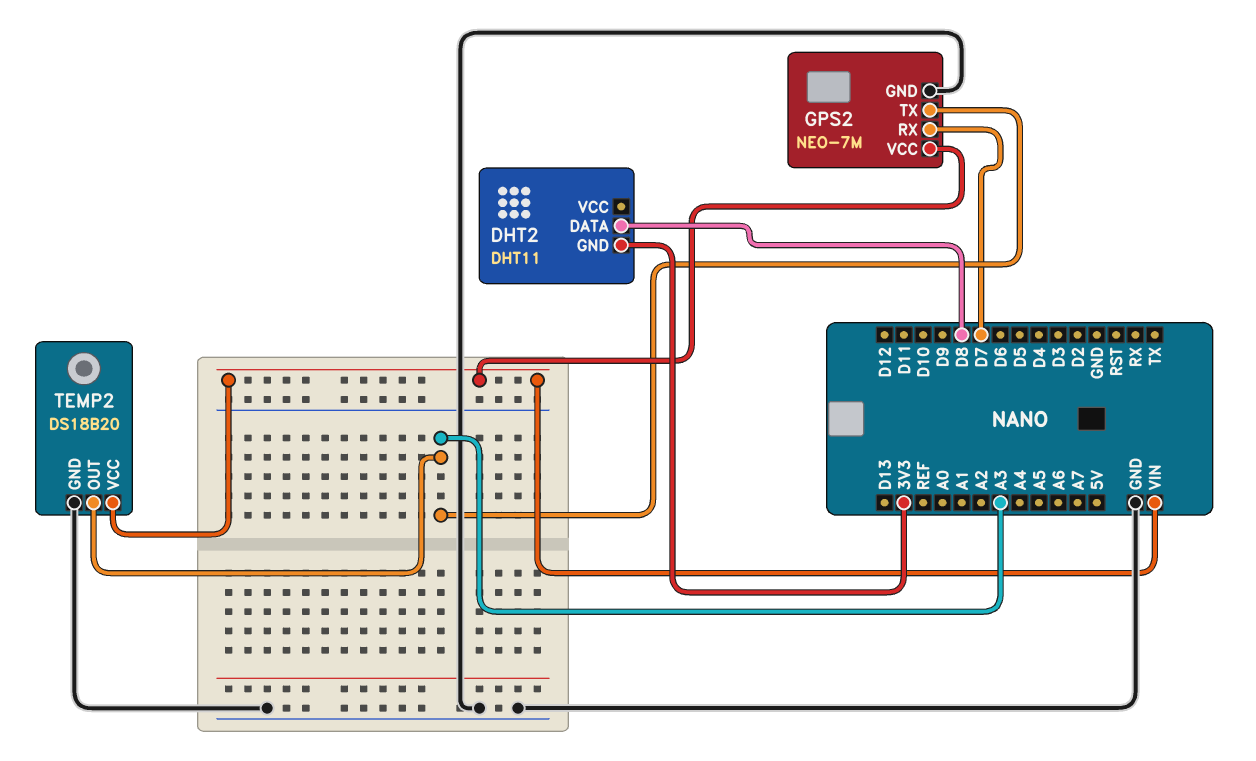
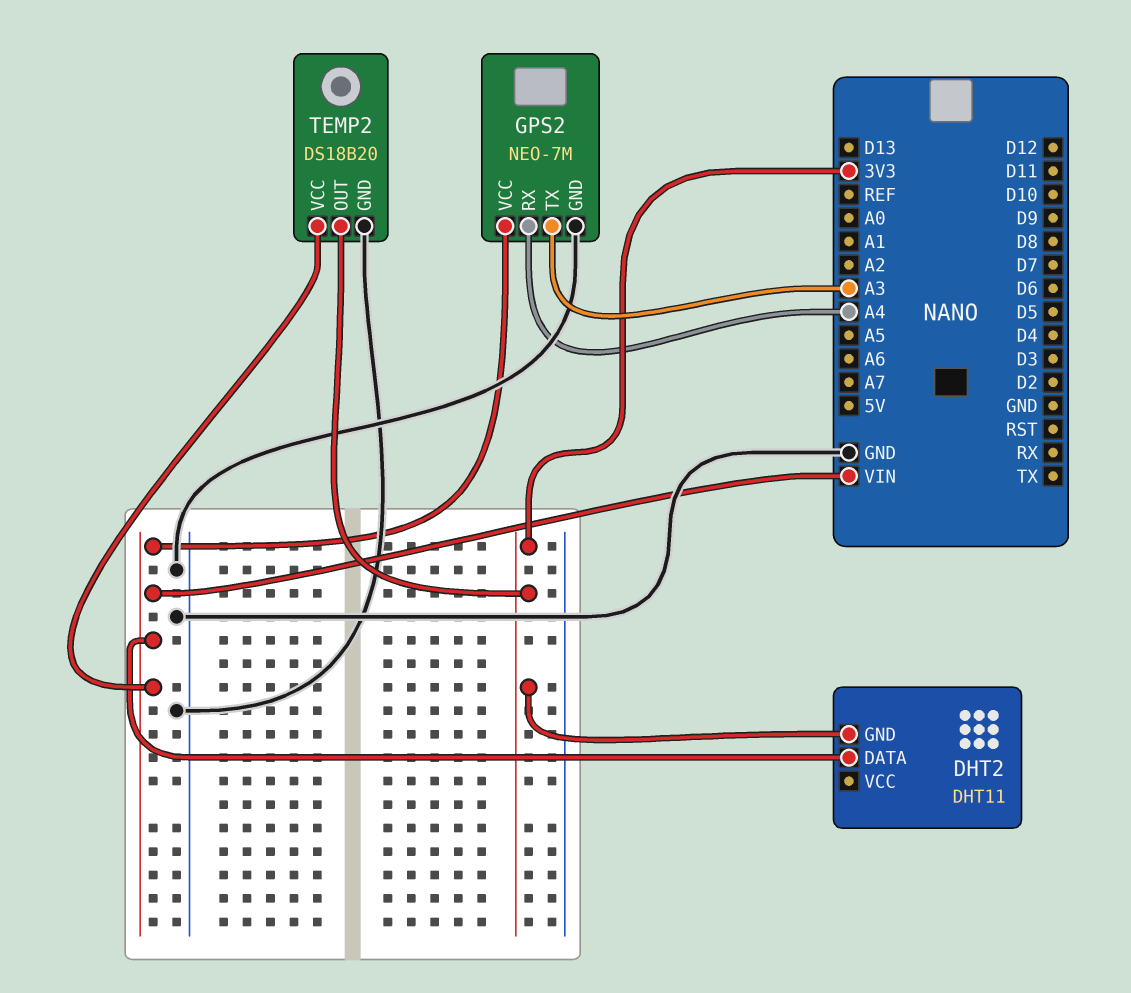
DHT2 pin DATA: D8 -> VIN
GPS2 pin RX: D7 -> A4
TEMP2 pin OUT: A3 -> 3V3

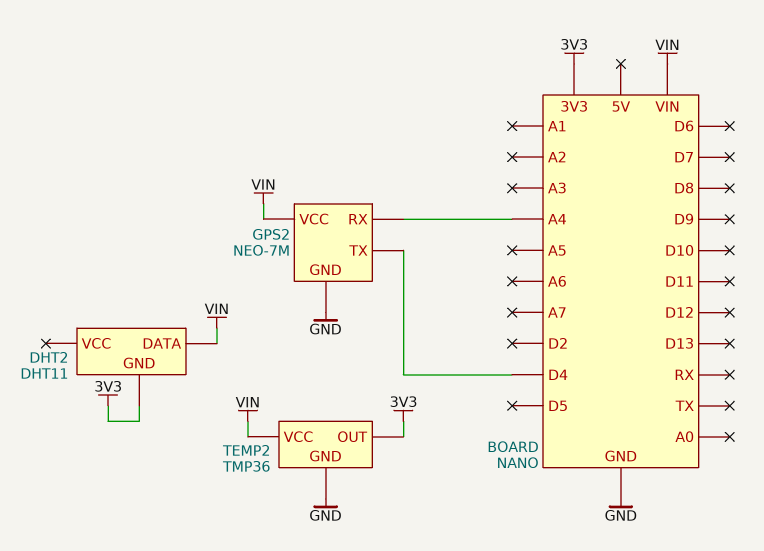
GPS2 pin TX: A3 -> D4
TEMP2: DS18B20 -> TMP36

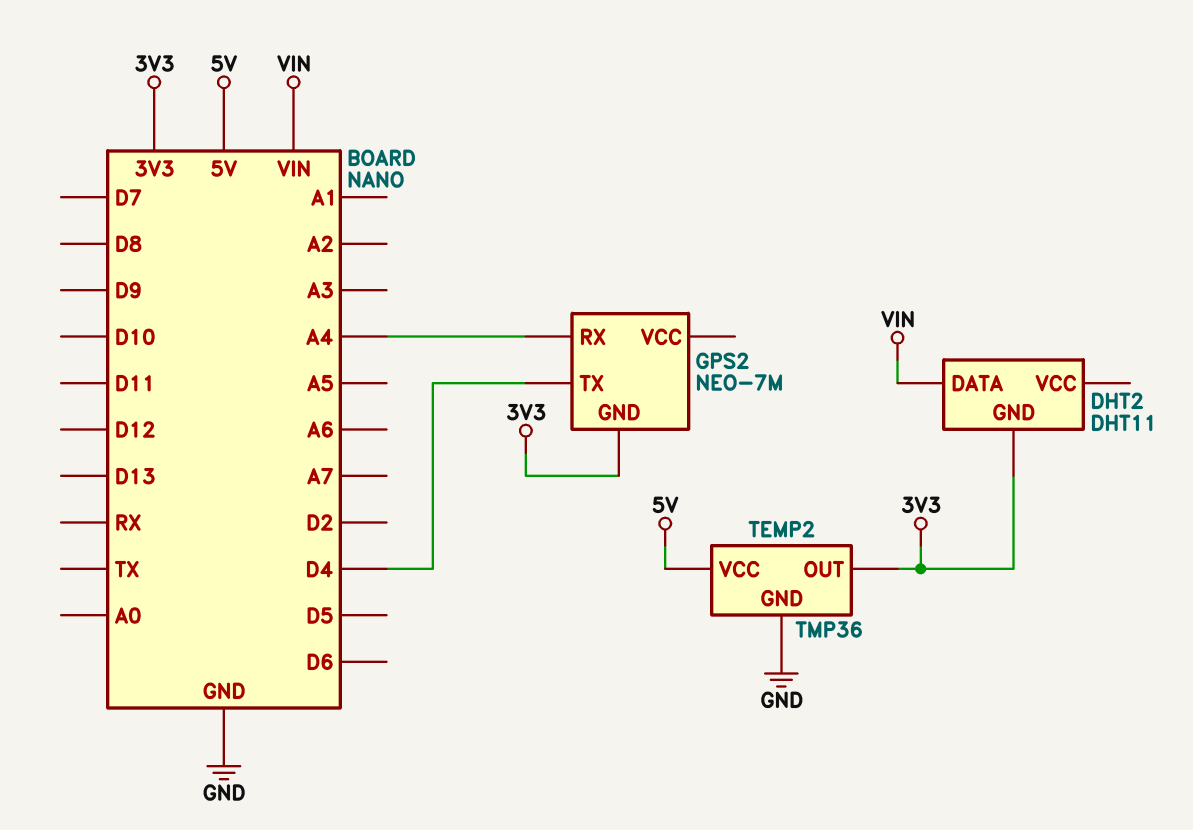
GPS2 pin GND: GND -> 3V3
GPS2 pin VCC: VIN -> none
TEMP2 pin VCC: VIN -> 5V

